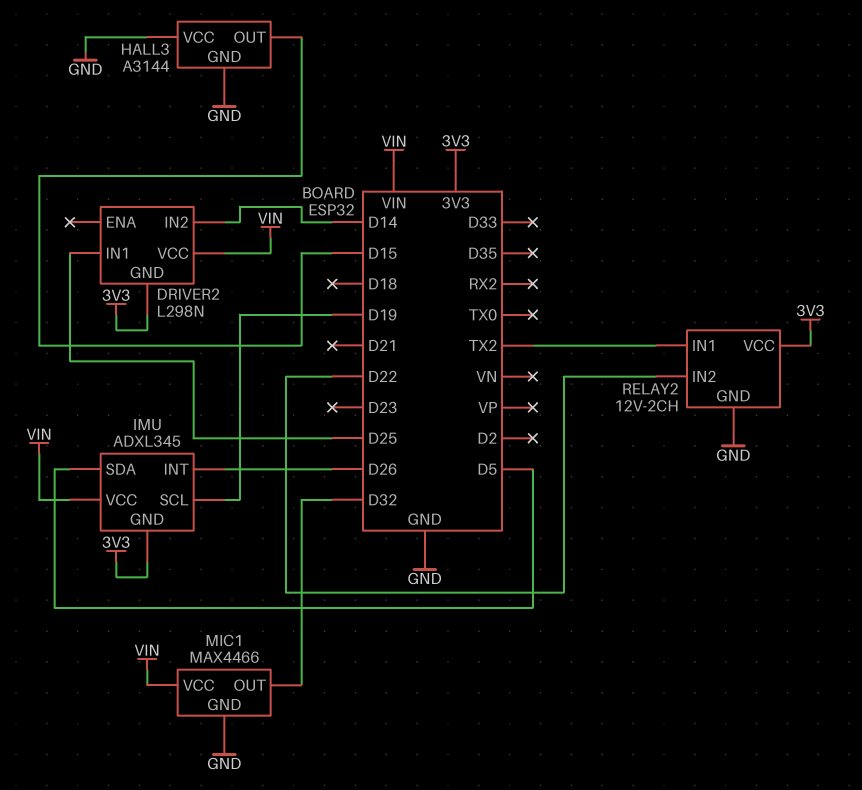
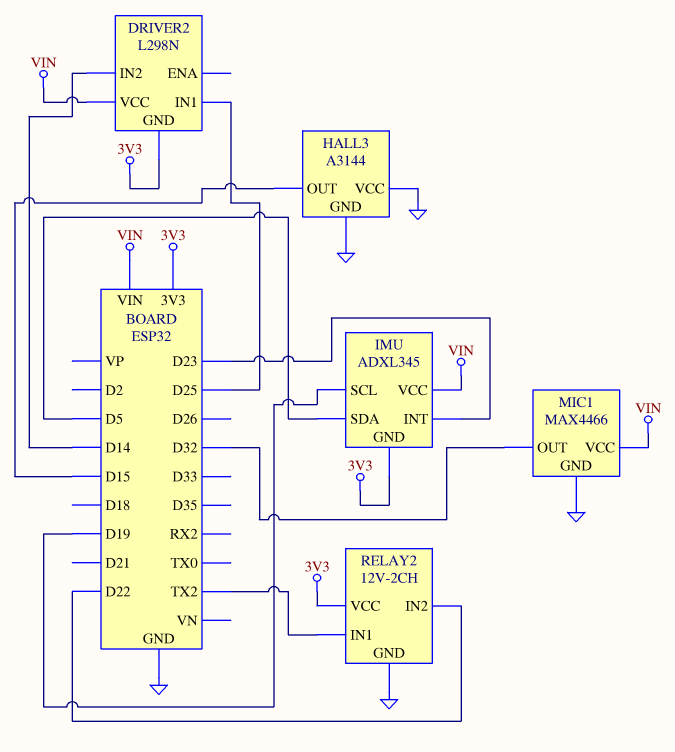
IMU pin INT: D26 -> D23

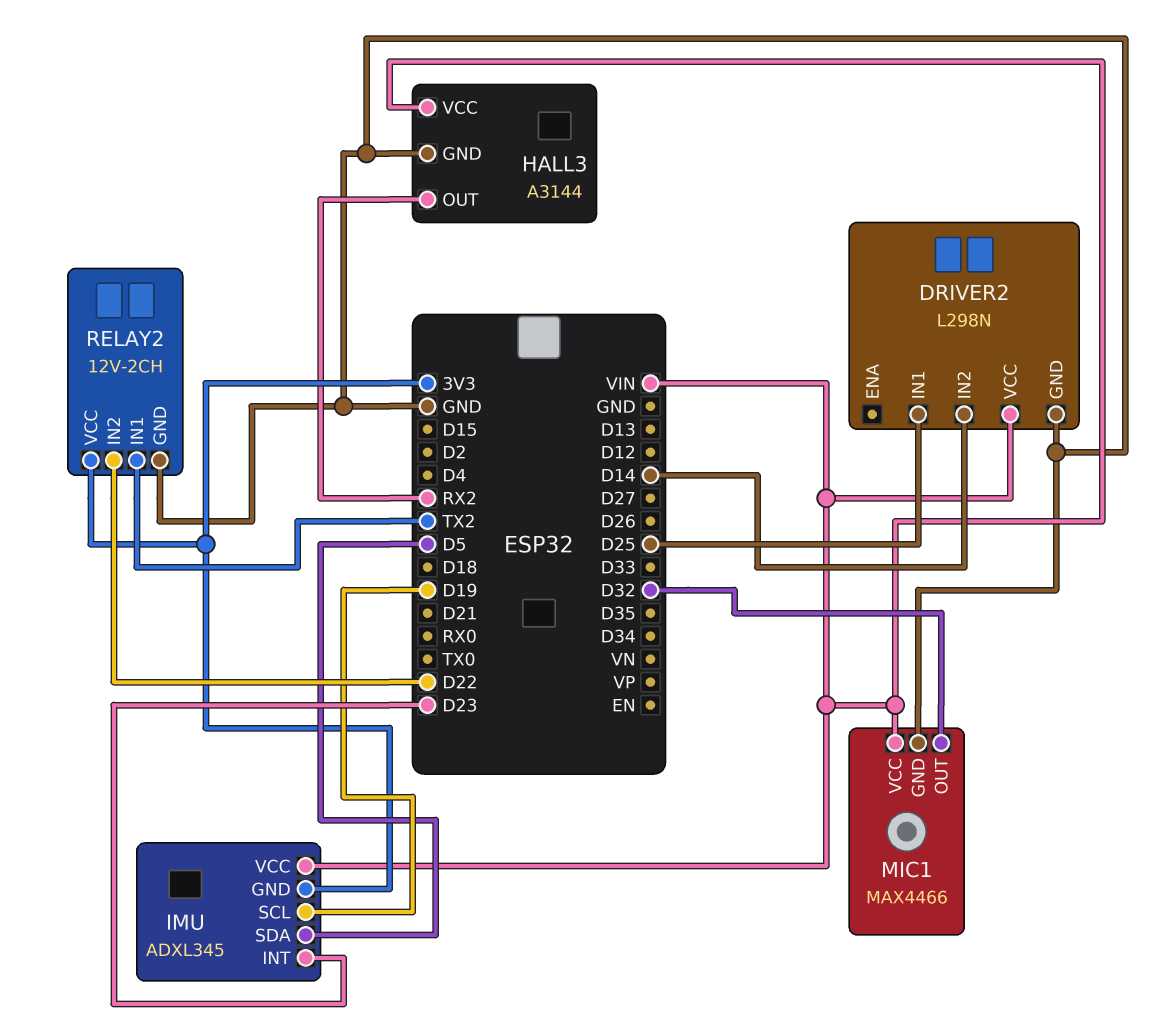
DRIVER2 pin GND: 3V3 -> GND
HALL3 pin OUT: D15 -> RX2
HALL3 pin VCC: GND -> VIN

